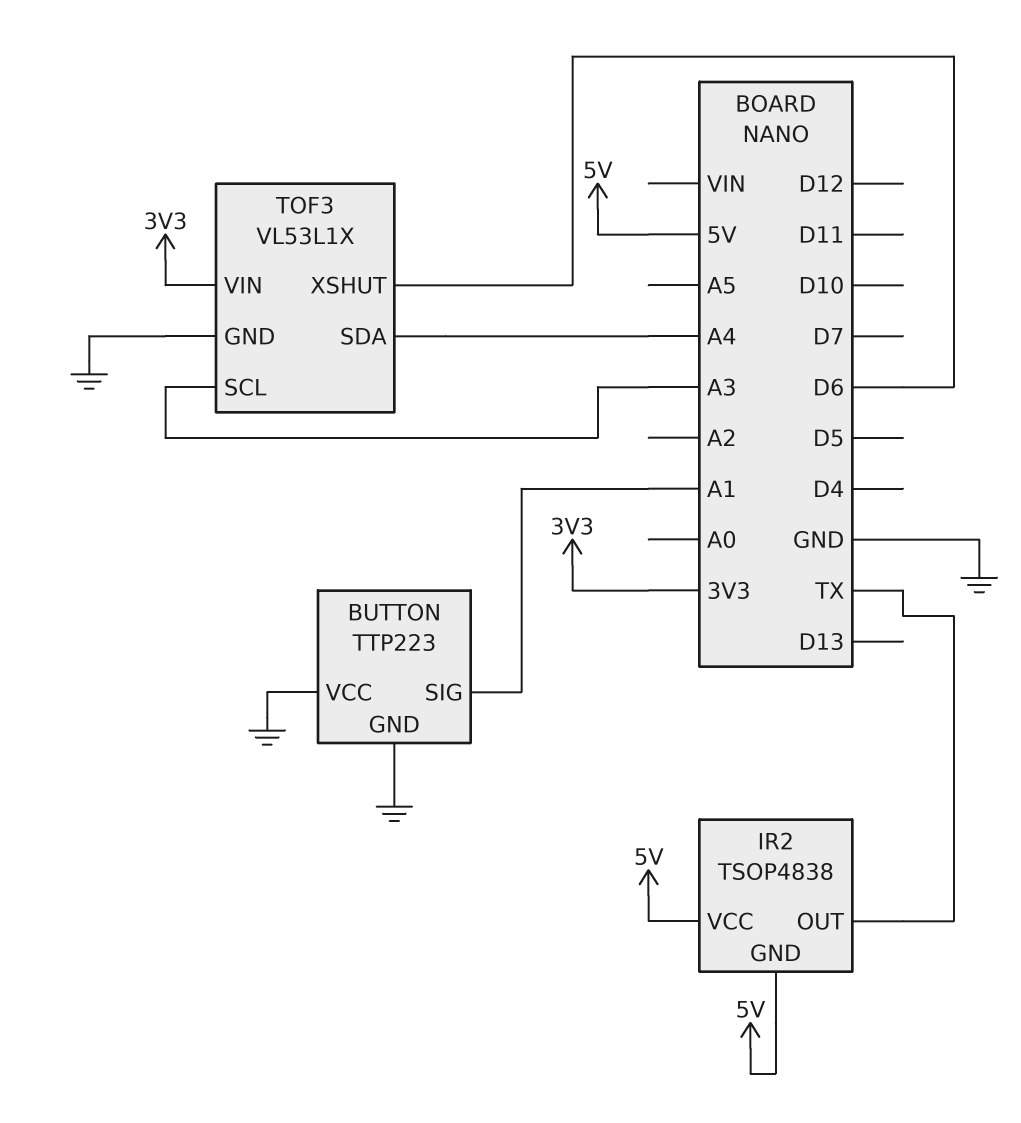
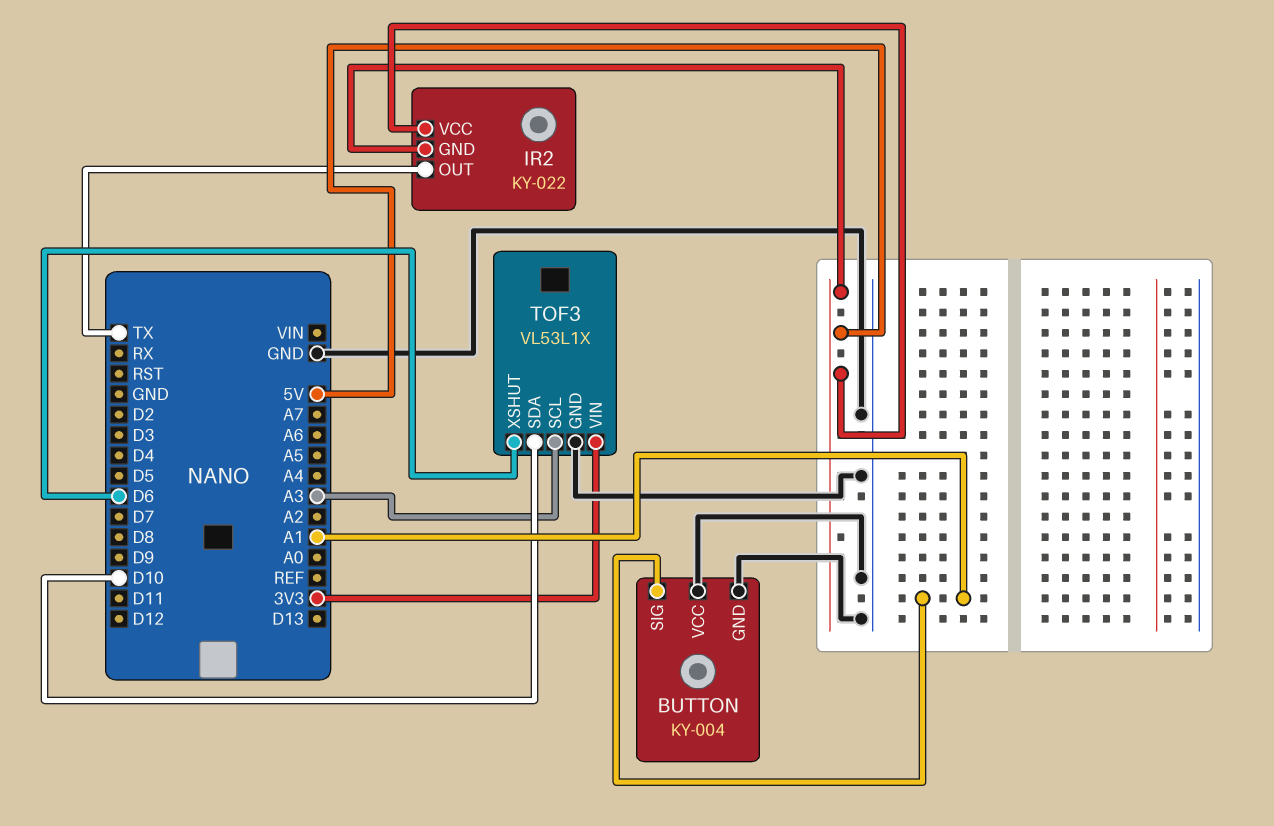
BUTTON: TTP223 -> KY-004
IR2: TSOP4838 -> KY-022
TOF3 pin SDA: A4 -> D10

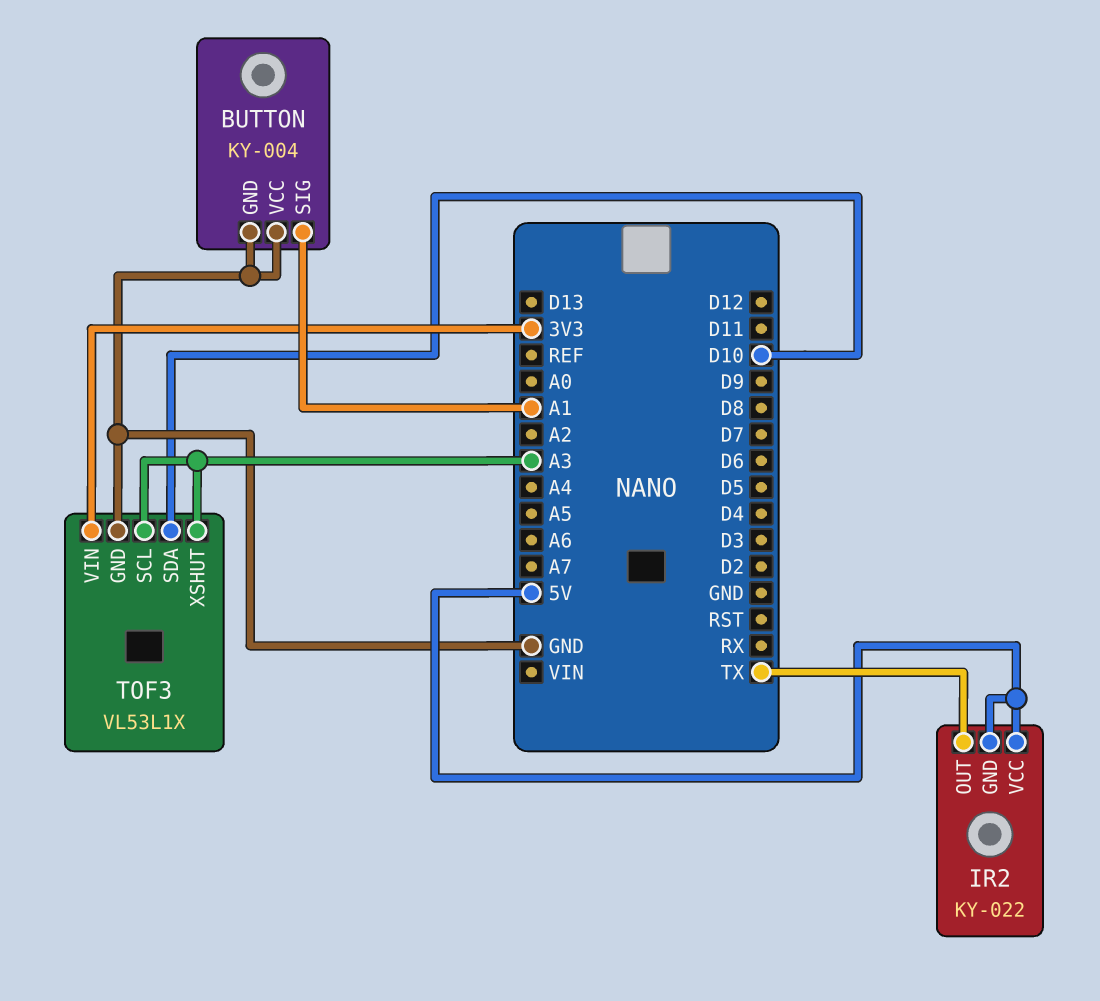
TOF3 pin XSHUT: D6 -> A3

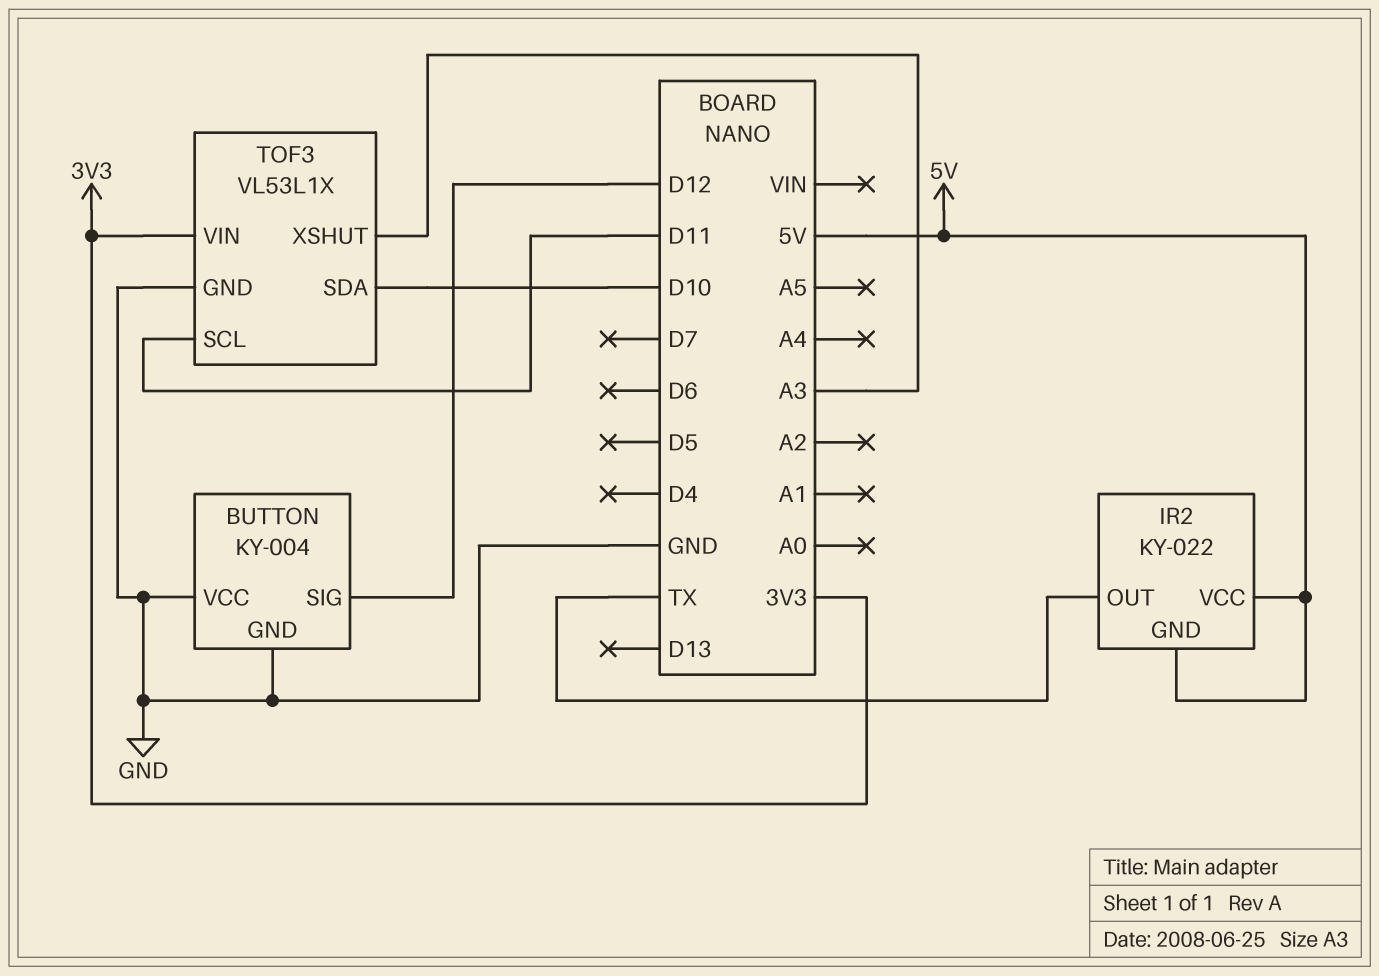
BUTTON pin SIG: A1 -> D12
TOF3 pin SCL: A3 -> D11

